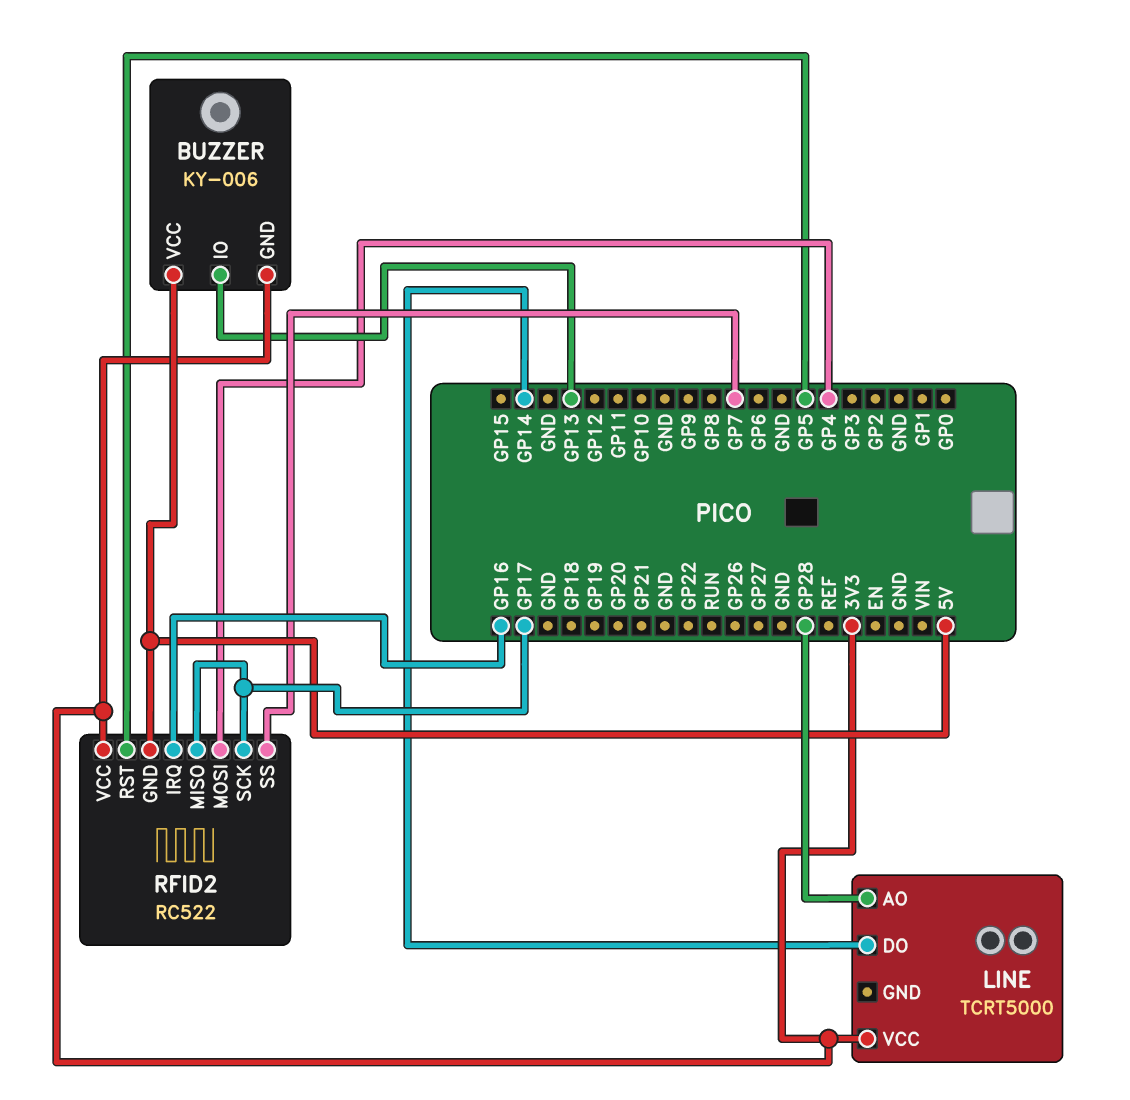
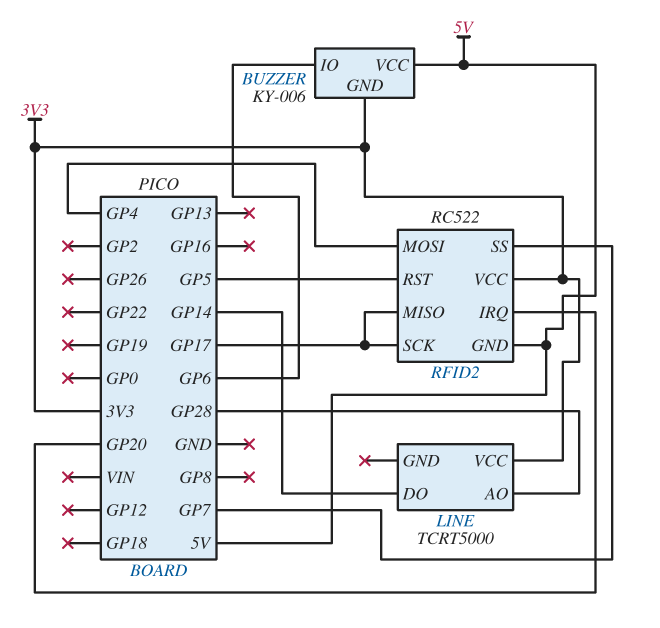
BUZZER pin IO: GP13 -> GP6
RFID2 pin IRQ: GP16 -> GP20

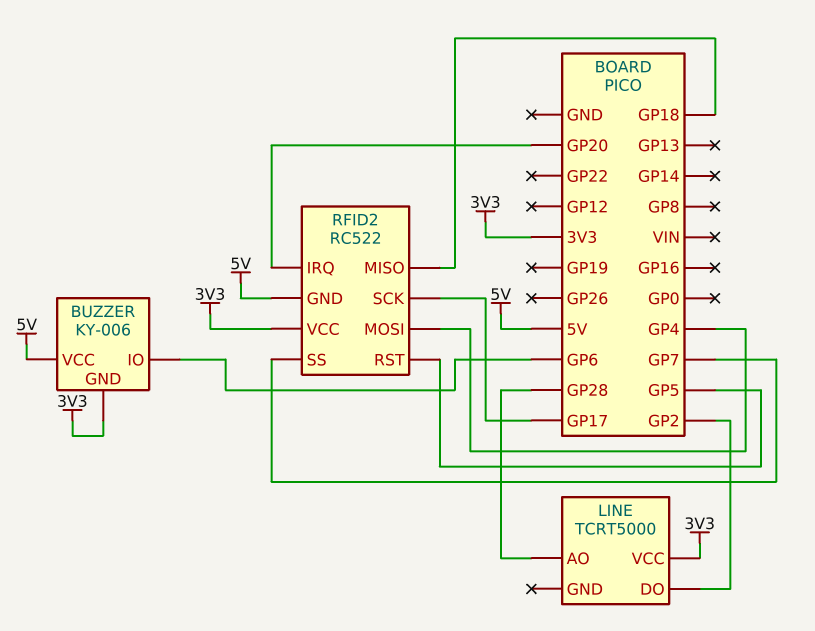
LINE pin DO: GP14 -> GP2
RFID2 pin MISO: GP17 -> GP18

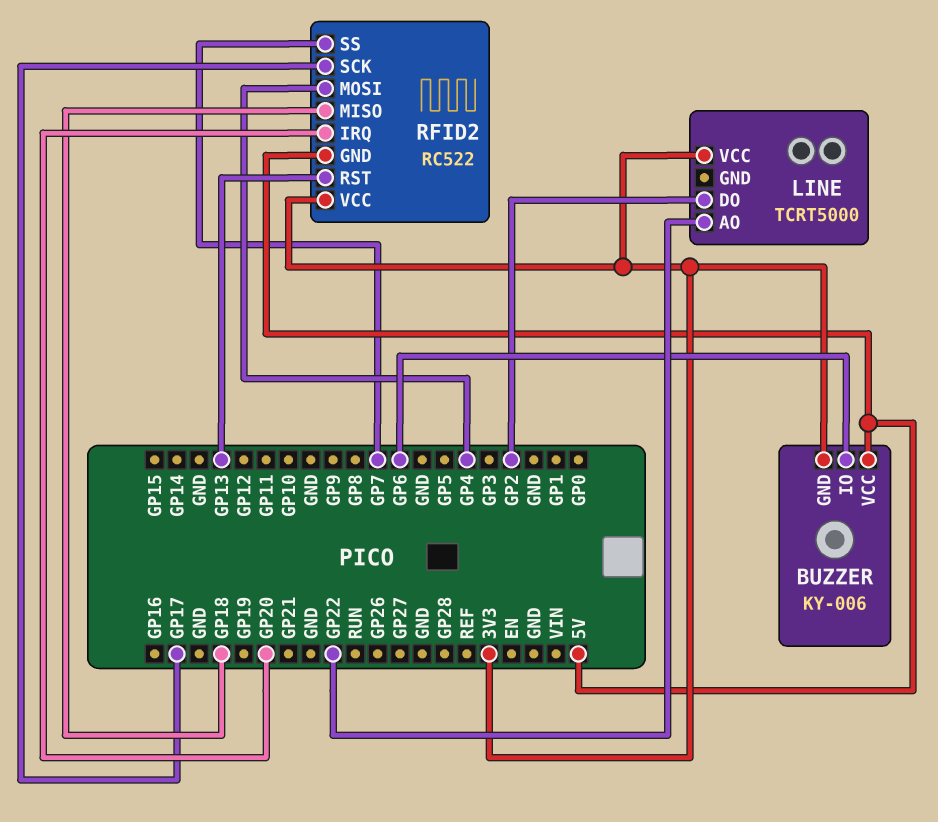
LINE pin AO: GP28 -> GP22
RFID2 pin RST: GP5 -> GP13

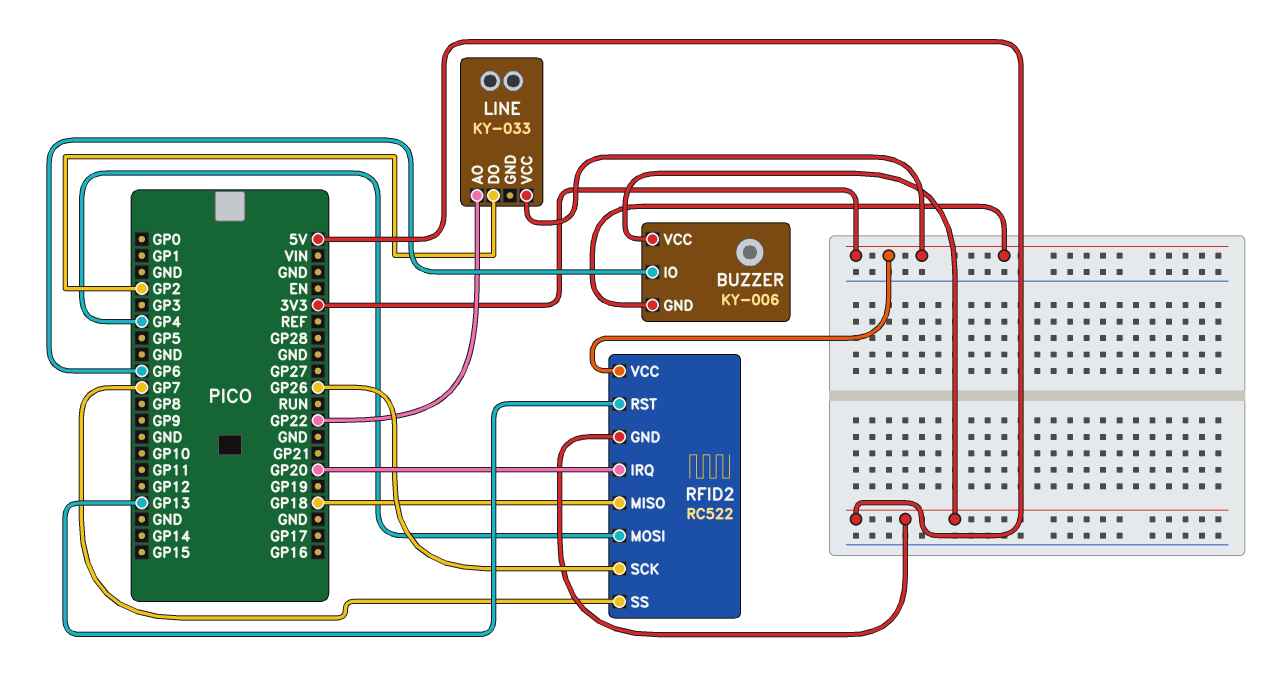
LINE: TCRT5000 -> KY-033
RFID2 pin SCK: GP17 -> GP26

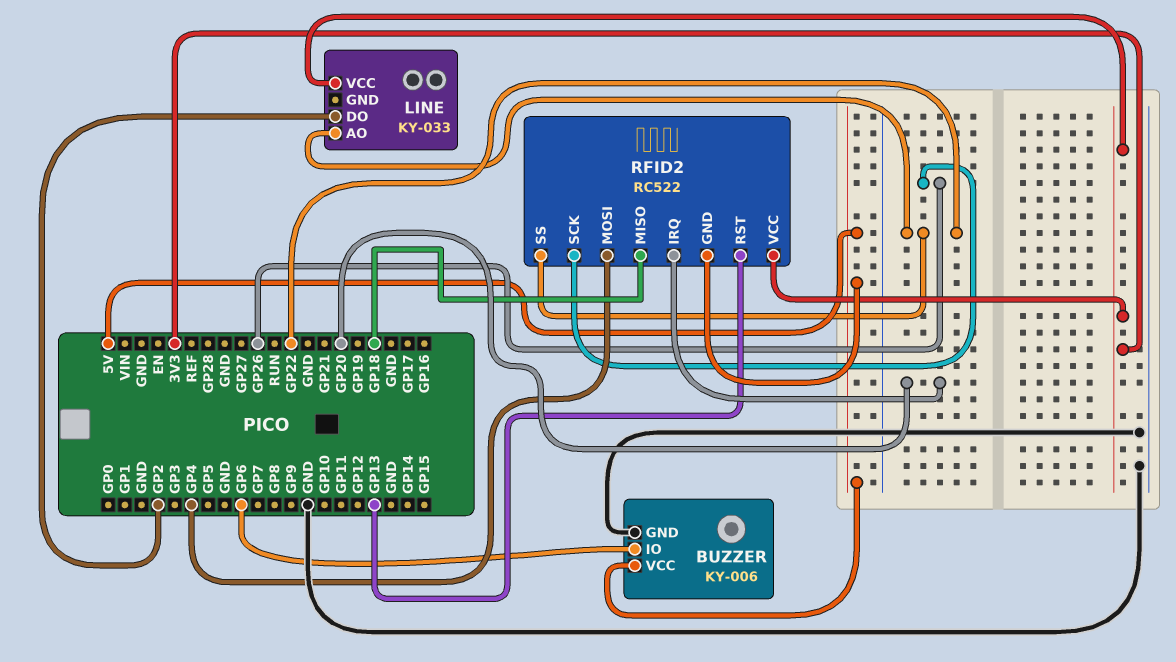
BUZZER pin GND: 3V3 -> GND
RFID2 pin SS: GP7 -> GP22

